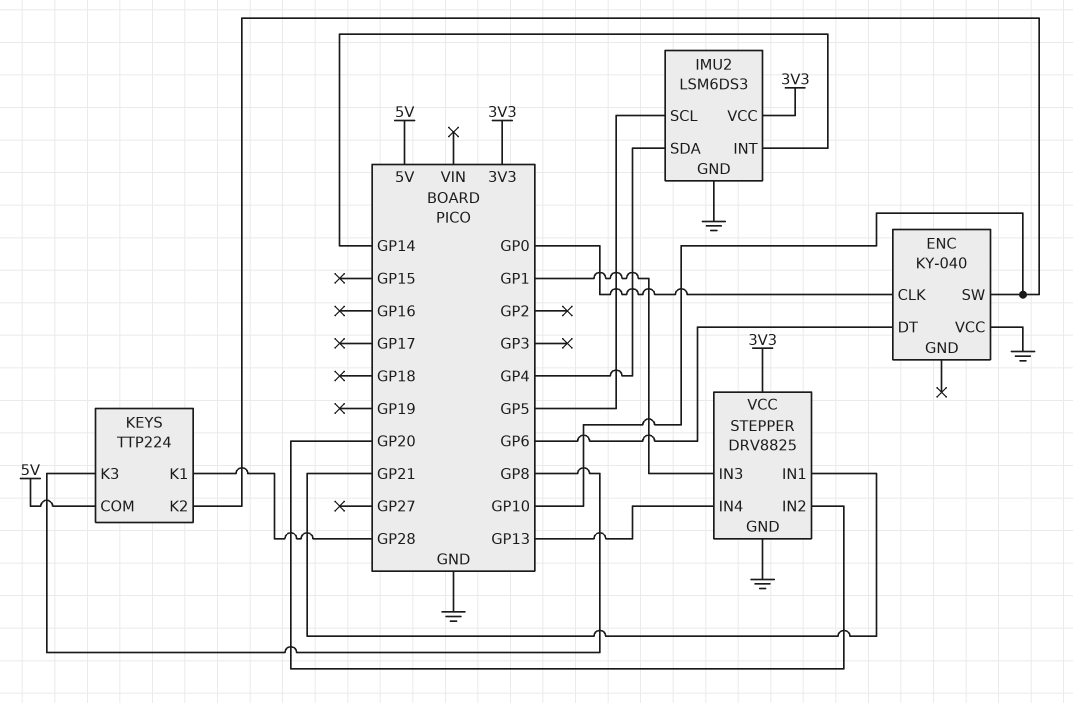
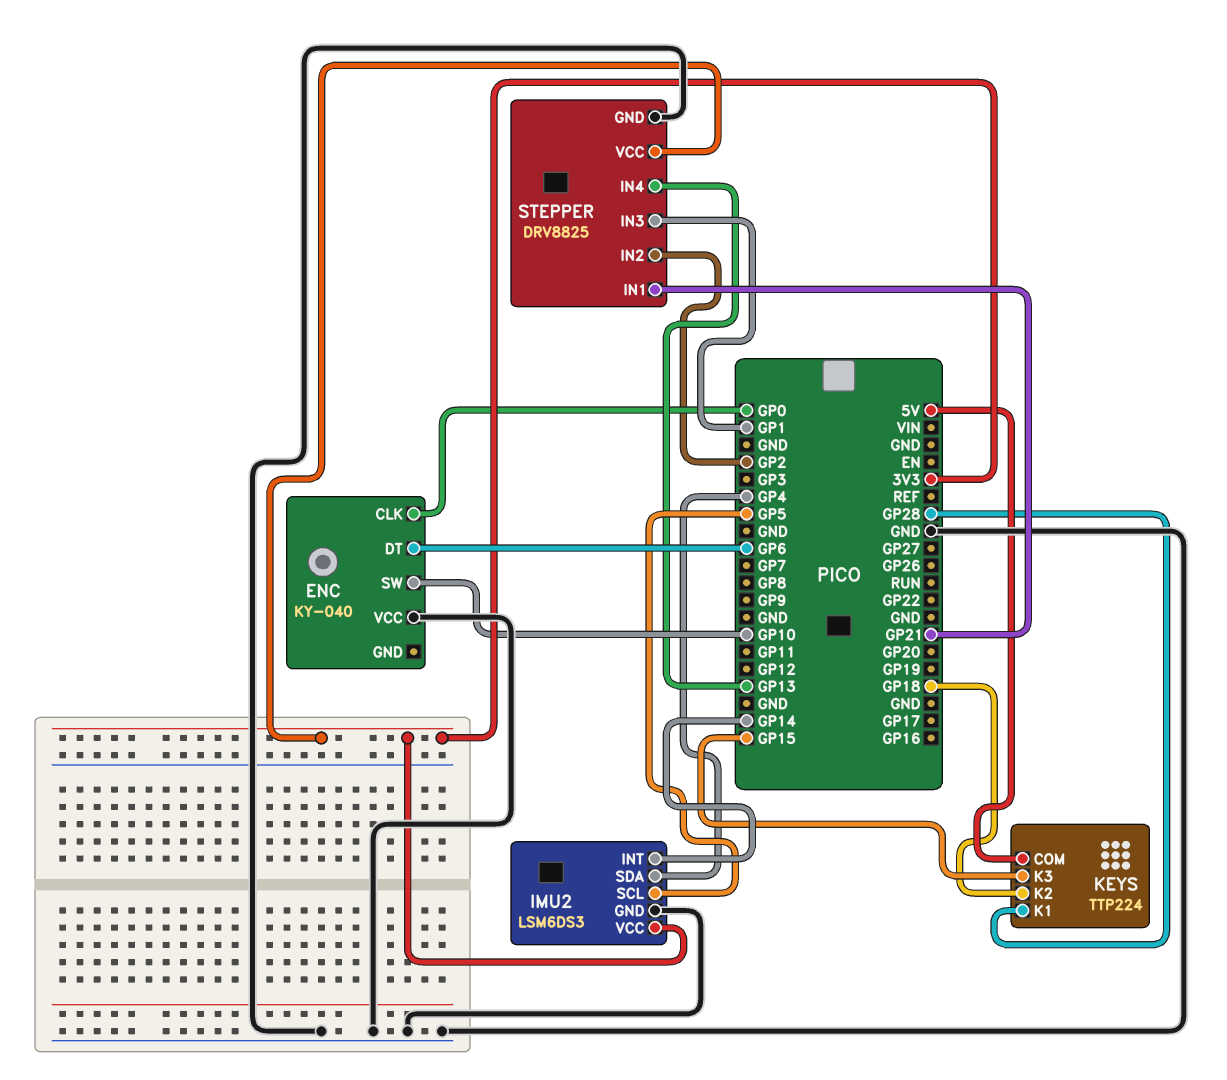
KEYS pin K2: GP10 -> GP18
KEYS pin K3: GP8 -> GP15
STEPPER pin IN2: GP20 -> GP2

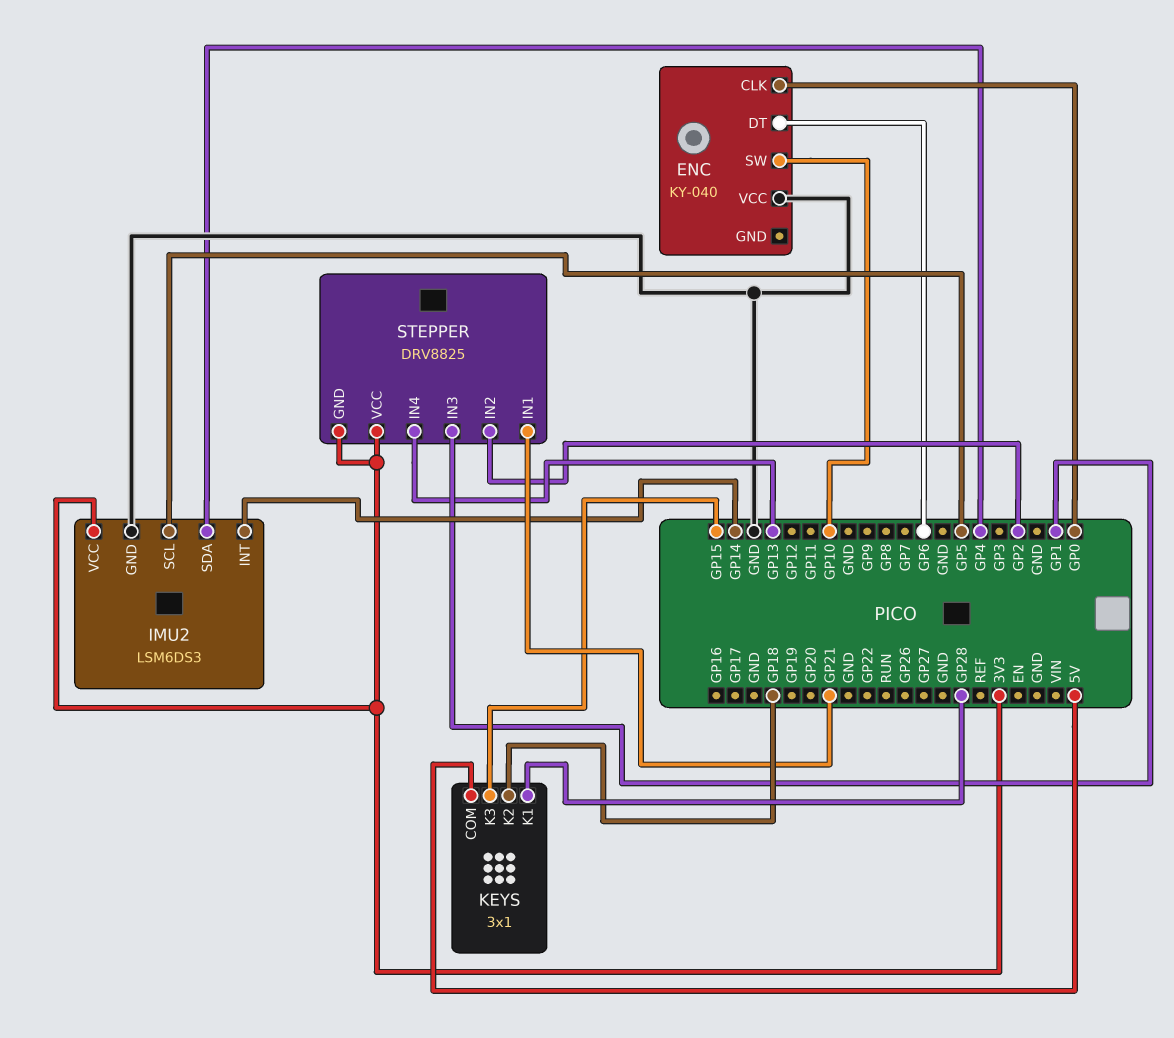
KEYS: TTP224 -> 3x1
STEPPER pin GND: GND -> 3V3

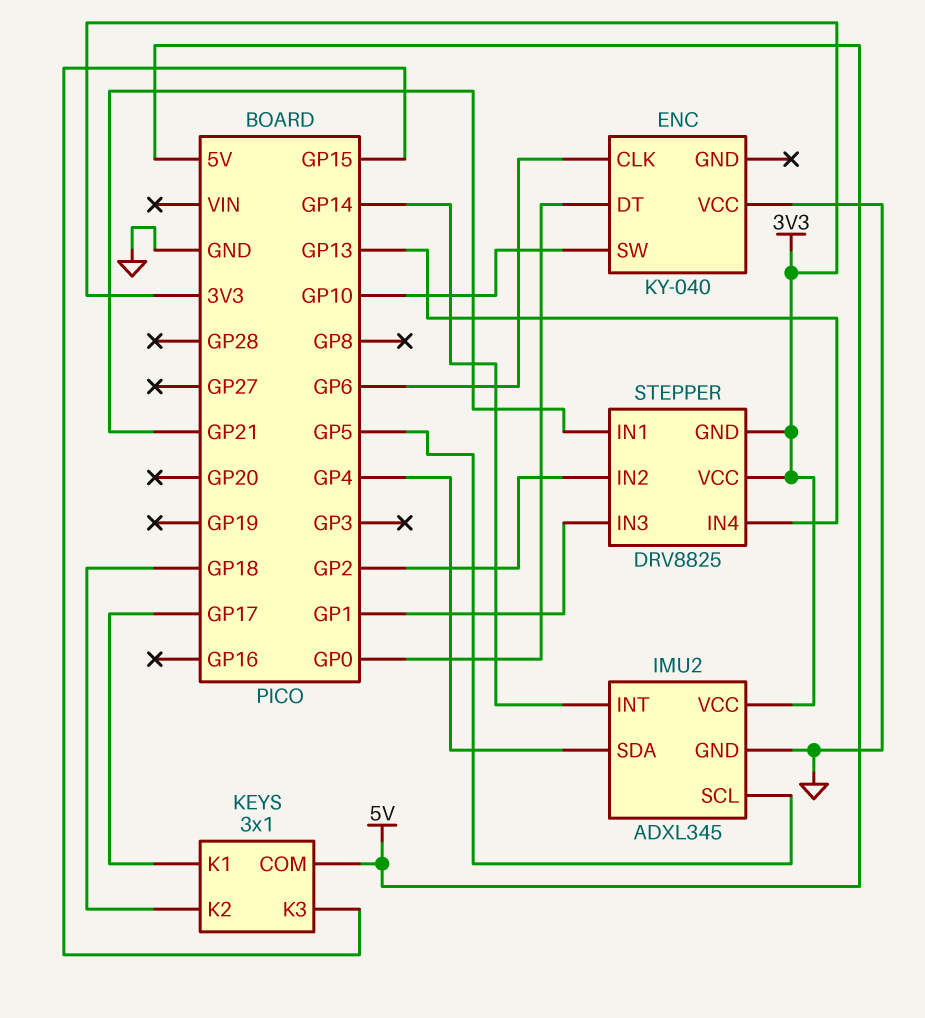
ENC pin CLK: GP0 -> GP6
ENC pin DT: GP6 -> GP0
IMU2: LSM6DS3 -> ADXL345
KEYS pin K1: GP28 -> GP17

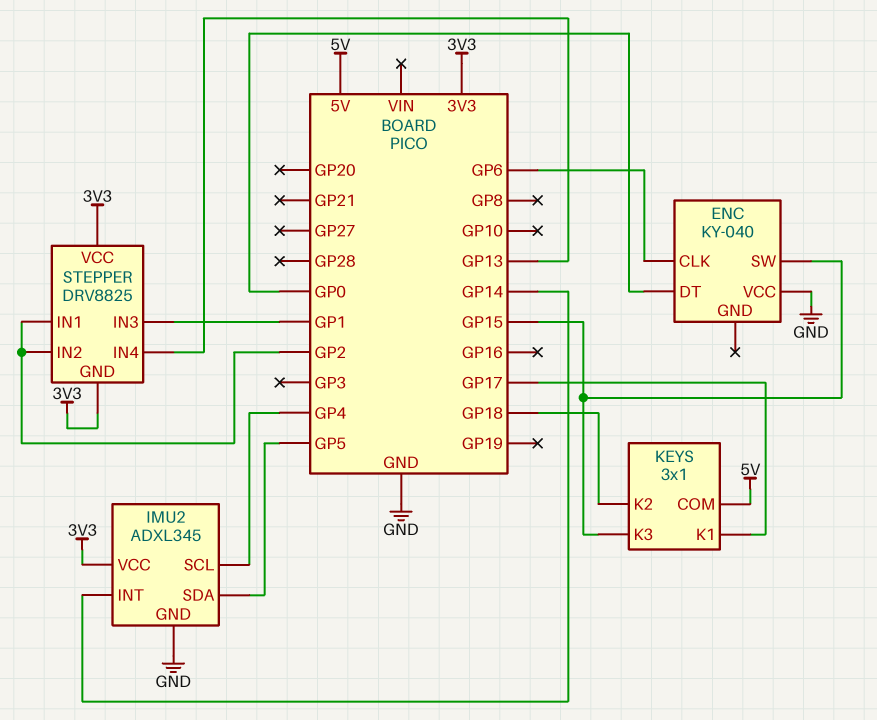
ENC pin SW: GP10 -> GP15
IMU2 pin SCL: GP5 -> GP4
IMU2 pin SDA: GP4 -> GP5
STEPPER pin IN1: GP21 -> GP2

